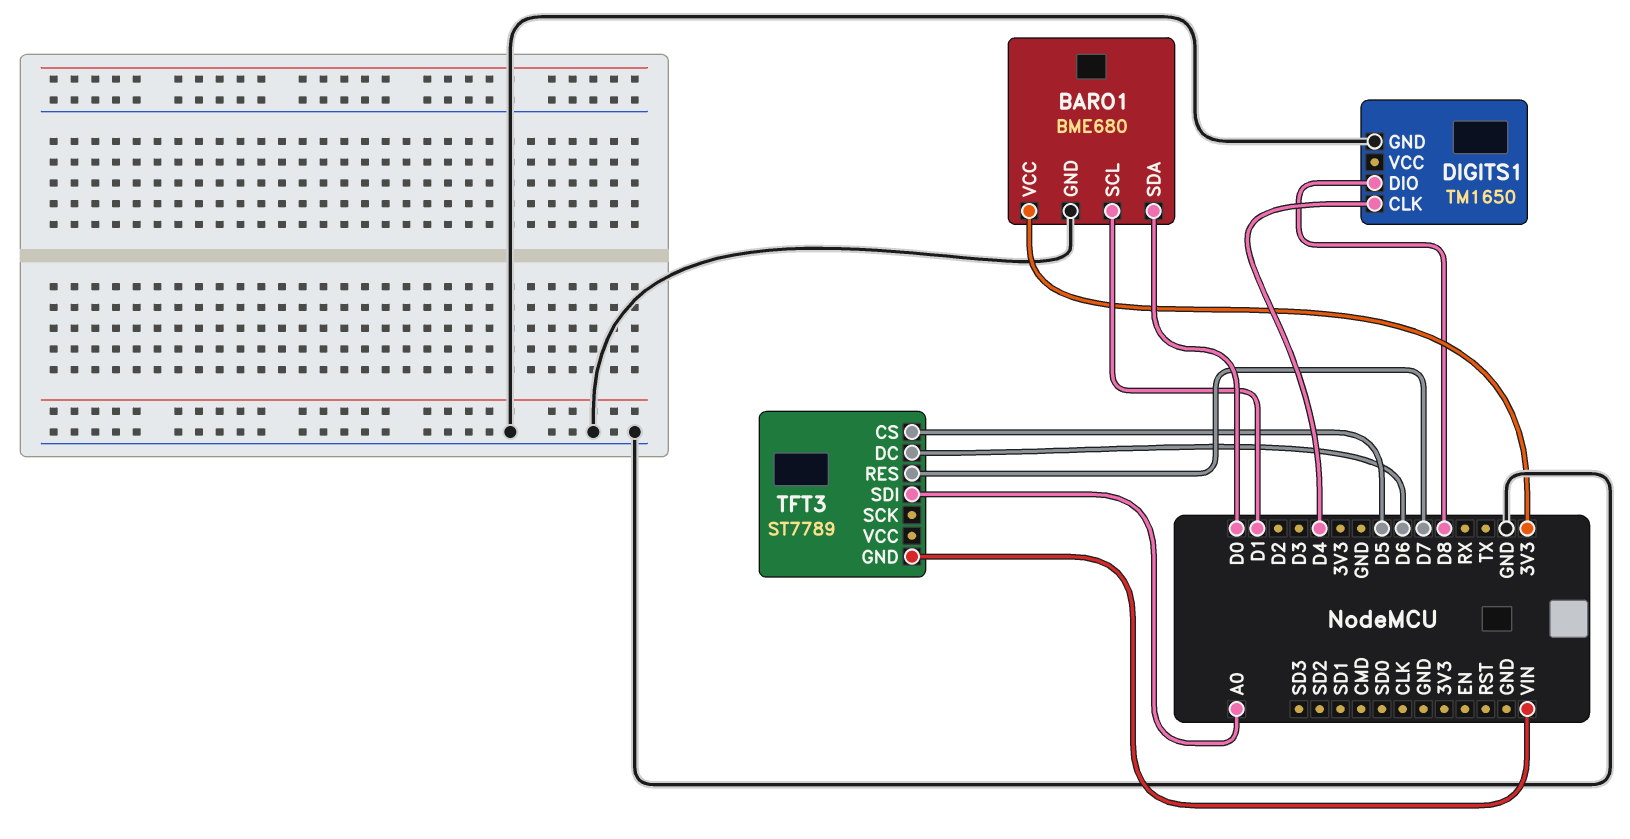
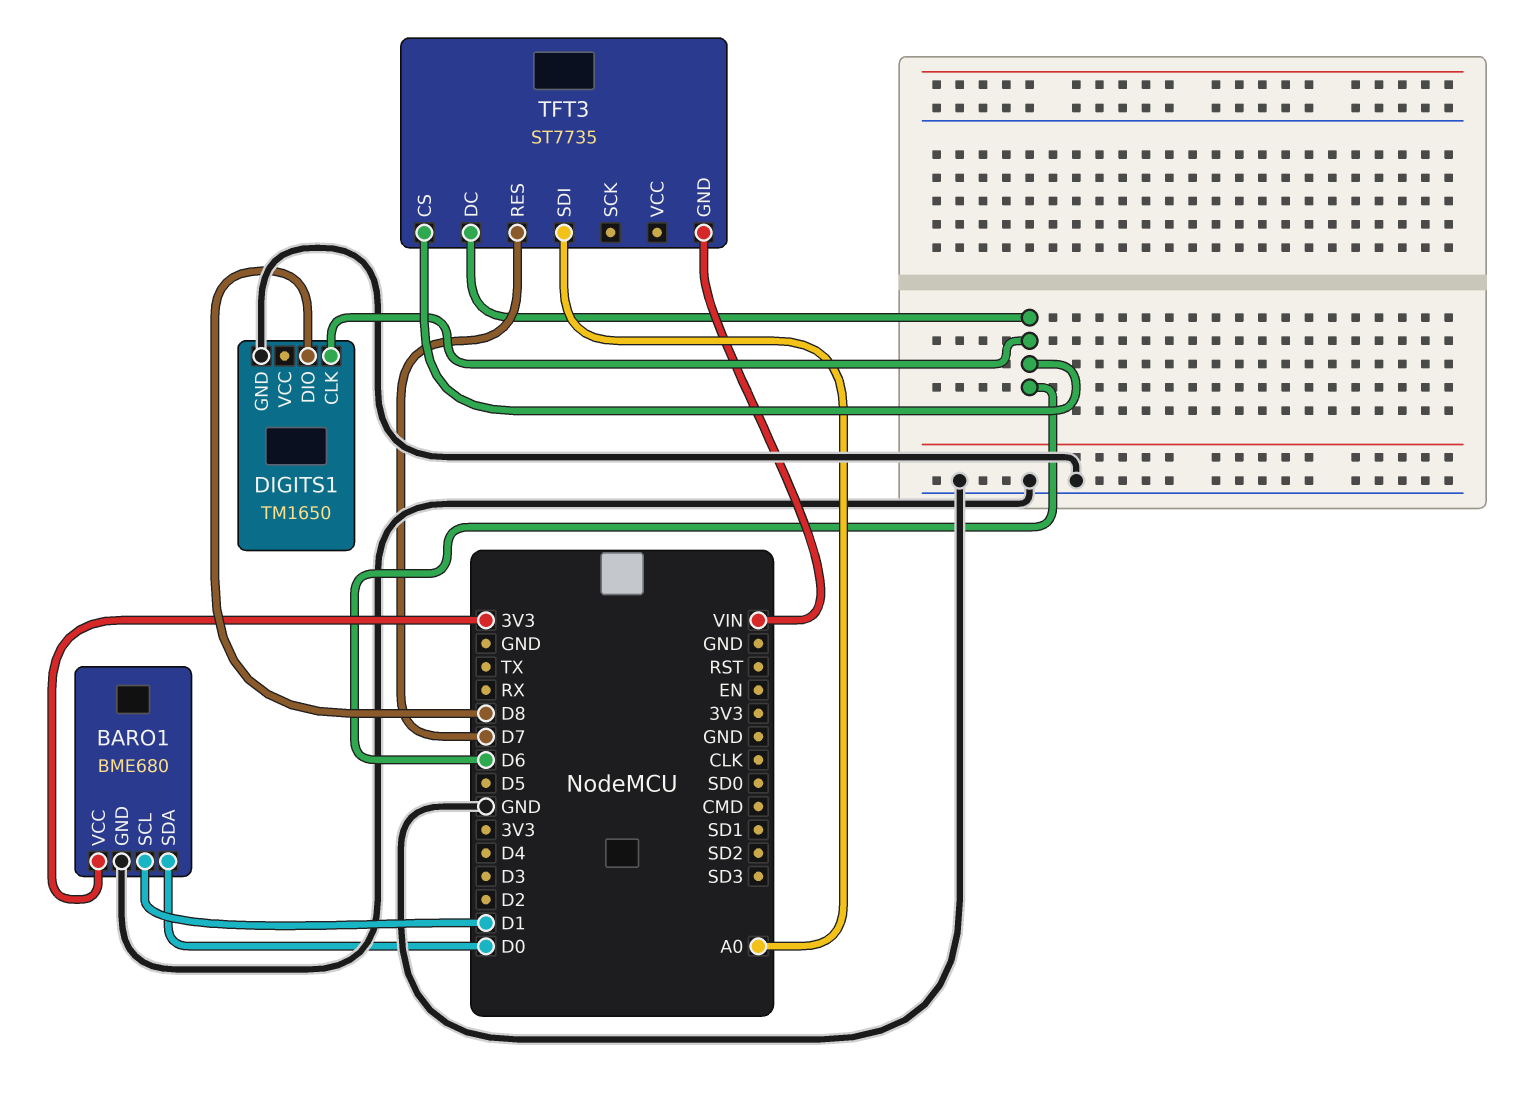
DIGITS1 pin CLK: D4 -> D6
TFT3: ST7789 -> ST7735
TFT3 pin CS: D5 -> D6

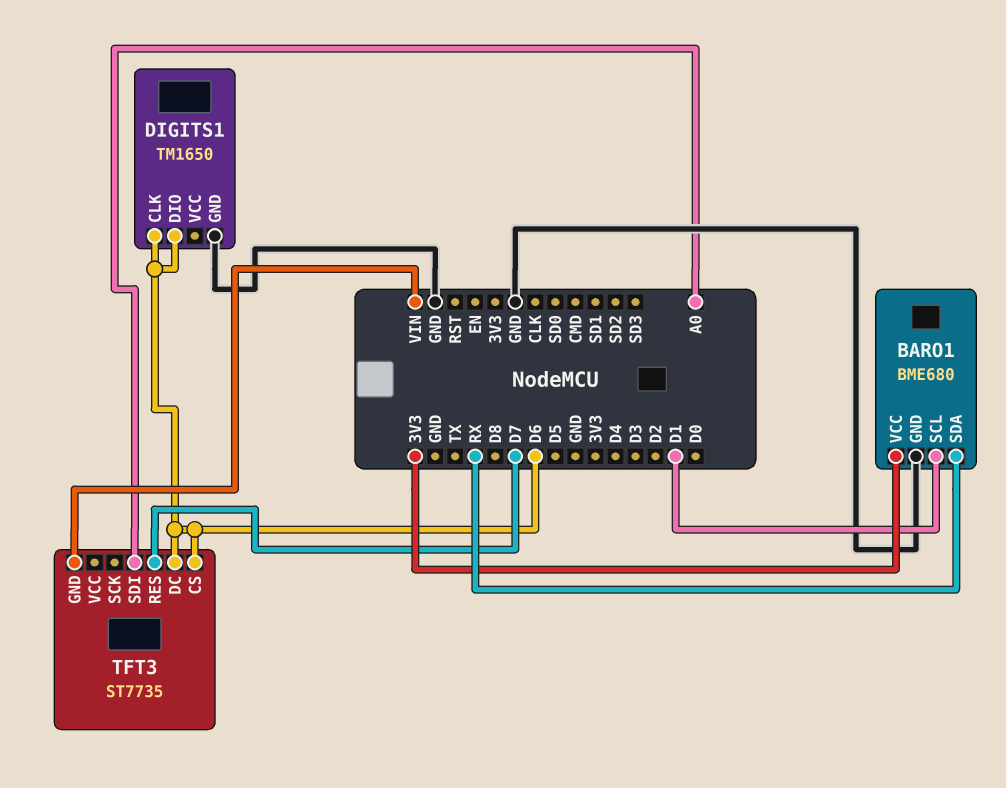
BARO1 pin SDA: D0 -> RX
DIGITS1 pin DIO: D8 -> D6

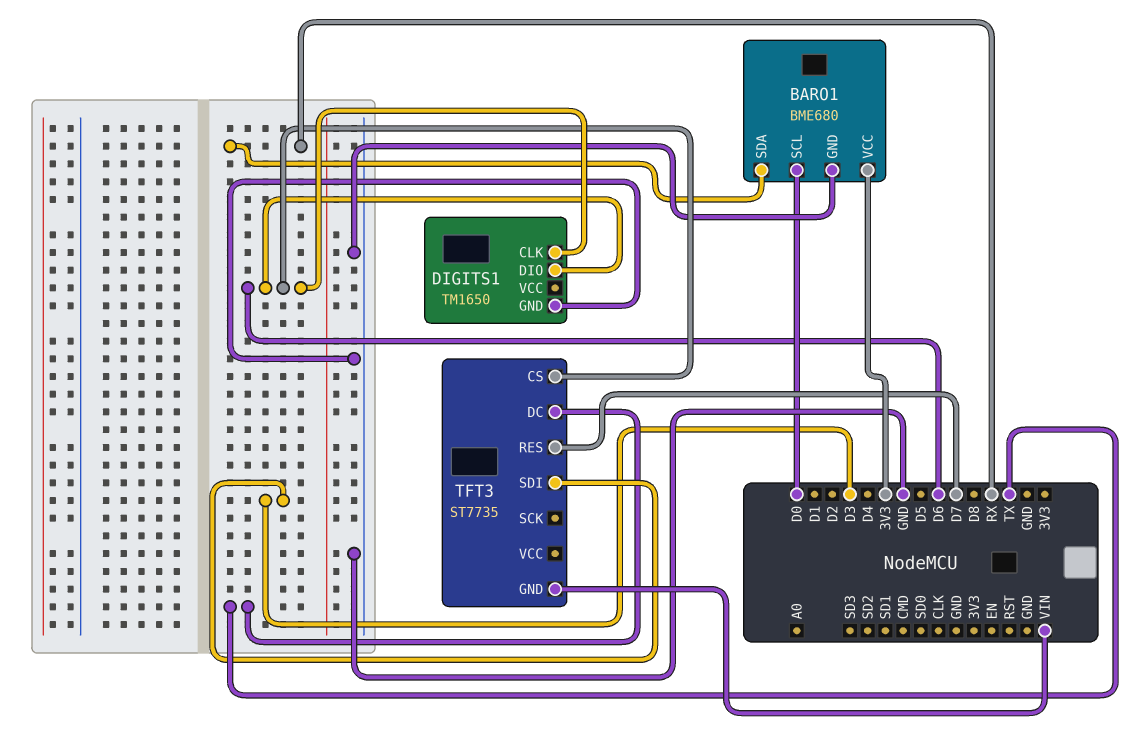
BARO1 pin SCL: D1 -> D0
TFT3 pin DC: D6 -> TX
TFT3 pin SDI: A0 -> D3

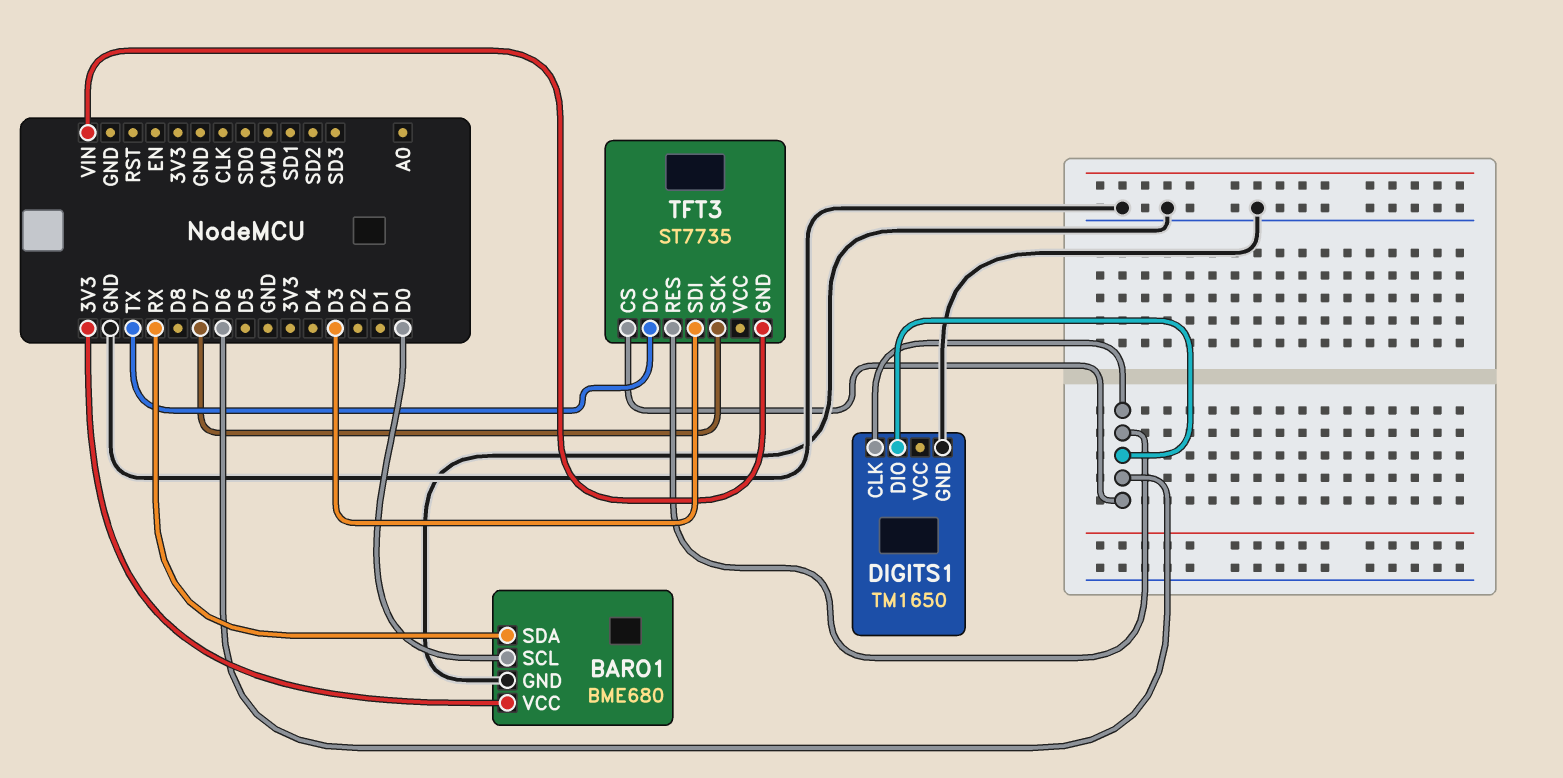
TFT3 pin RES: D7 -> D6
TFT3 pin SCK: none -> D7

